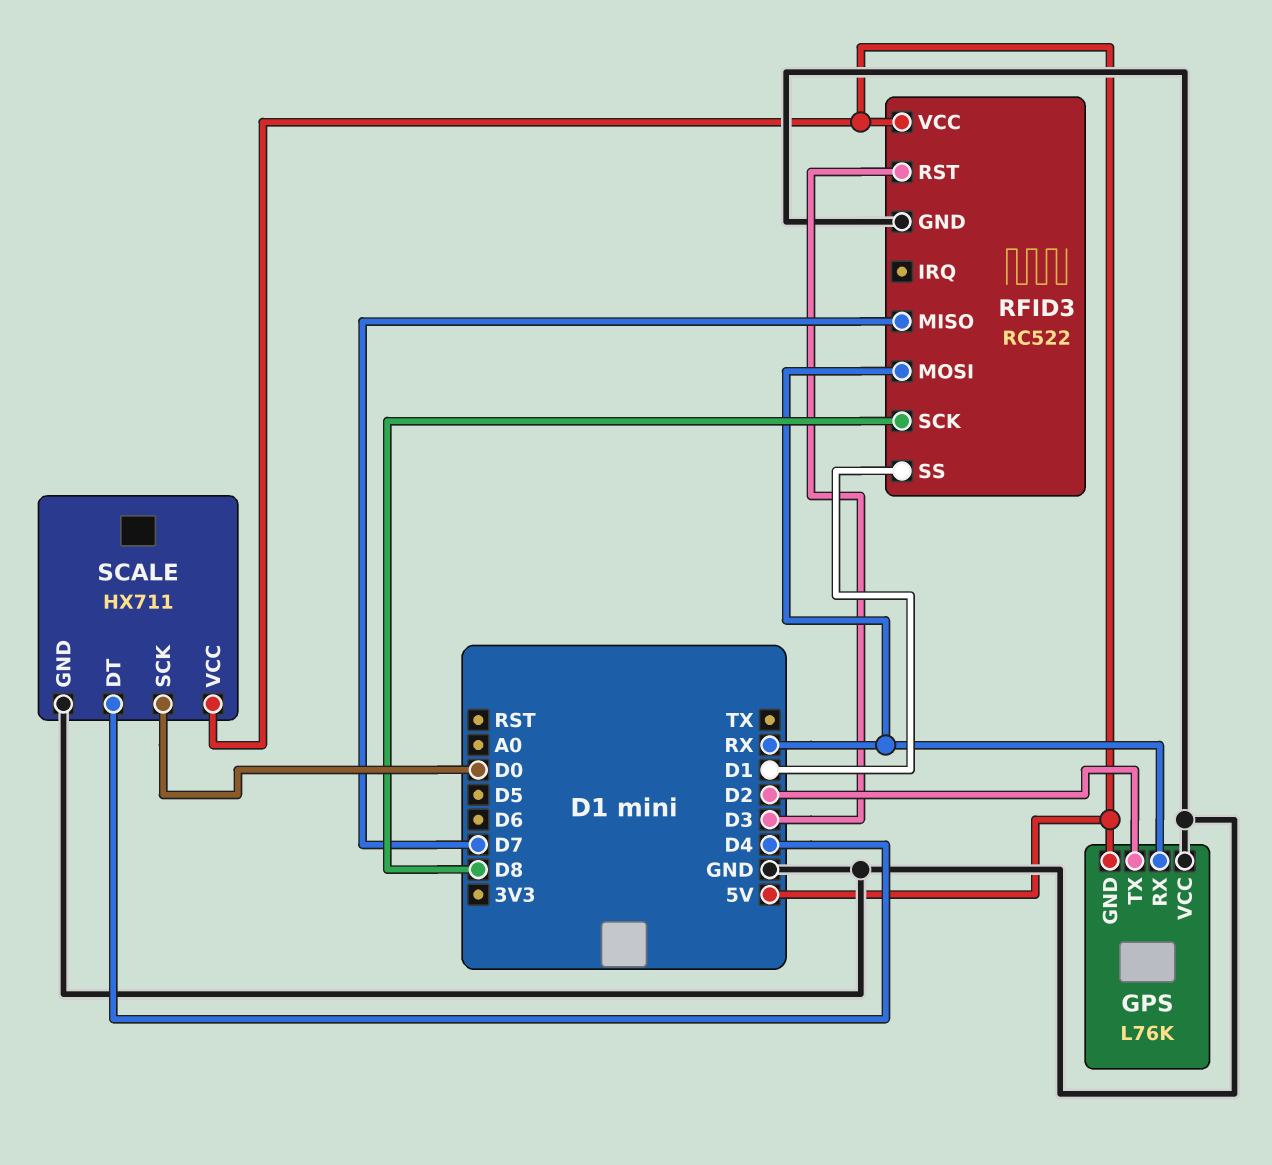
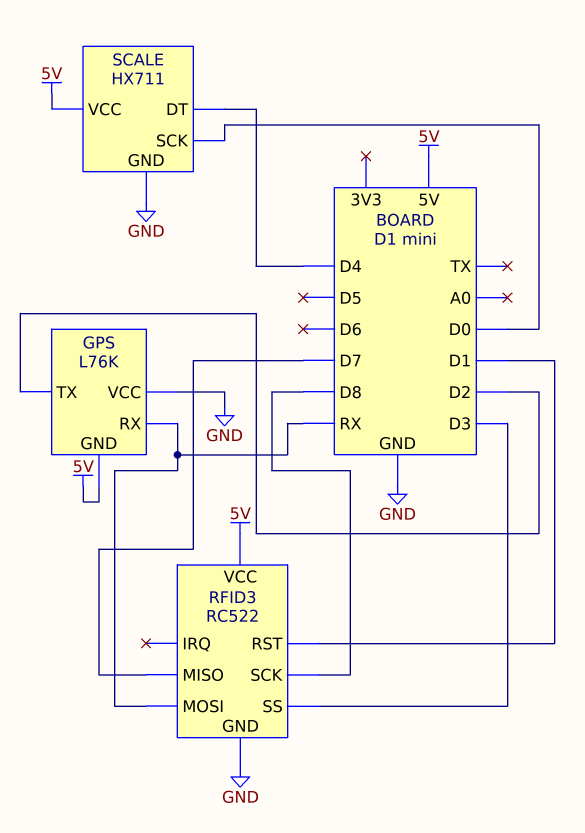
RFID3 pin RST: D3 -> D1
RFID3 pin SS: D1 -> D3

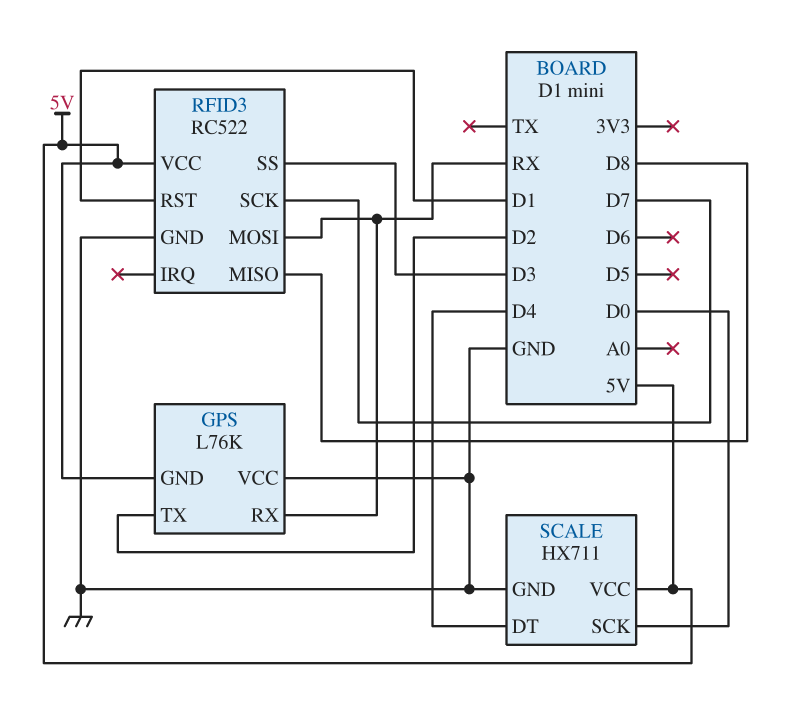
RFID3 pin MISO: D7 -> D8
RFID3 pin SCK: D8 -> D7

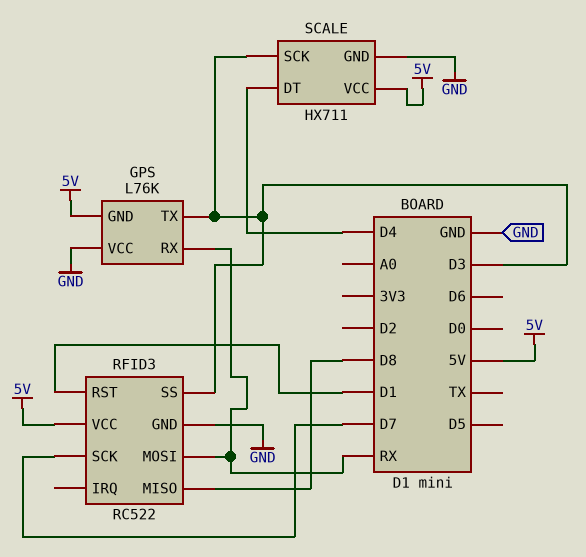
GPS pin TX: D2 -> D3
SCALE pin SCK: D0 -> D3

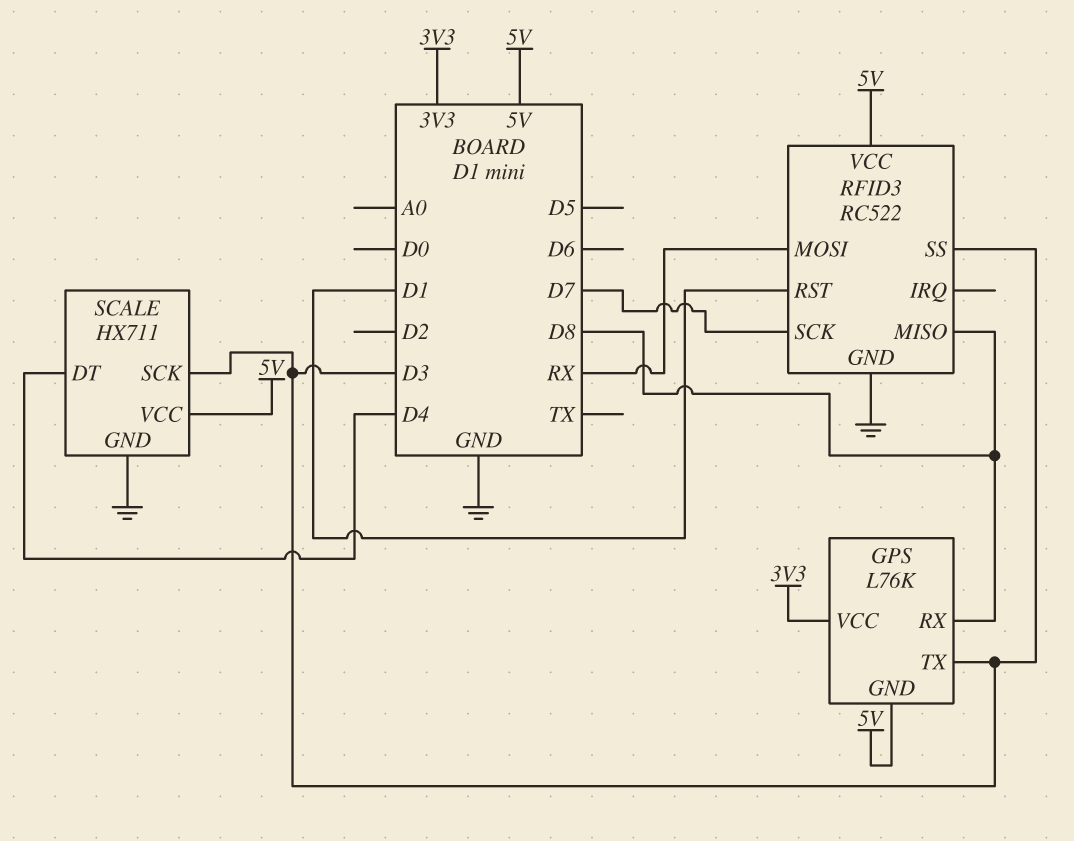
GPS pin RX: RX -> D8
GPS pin VCC: GND -> 3V3

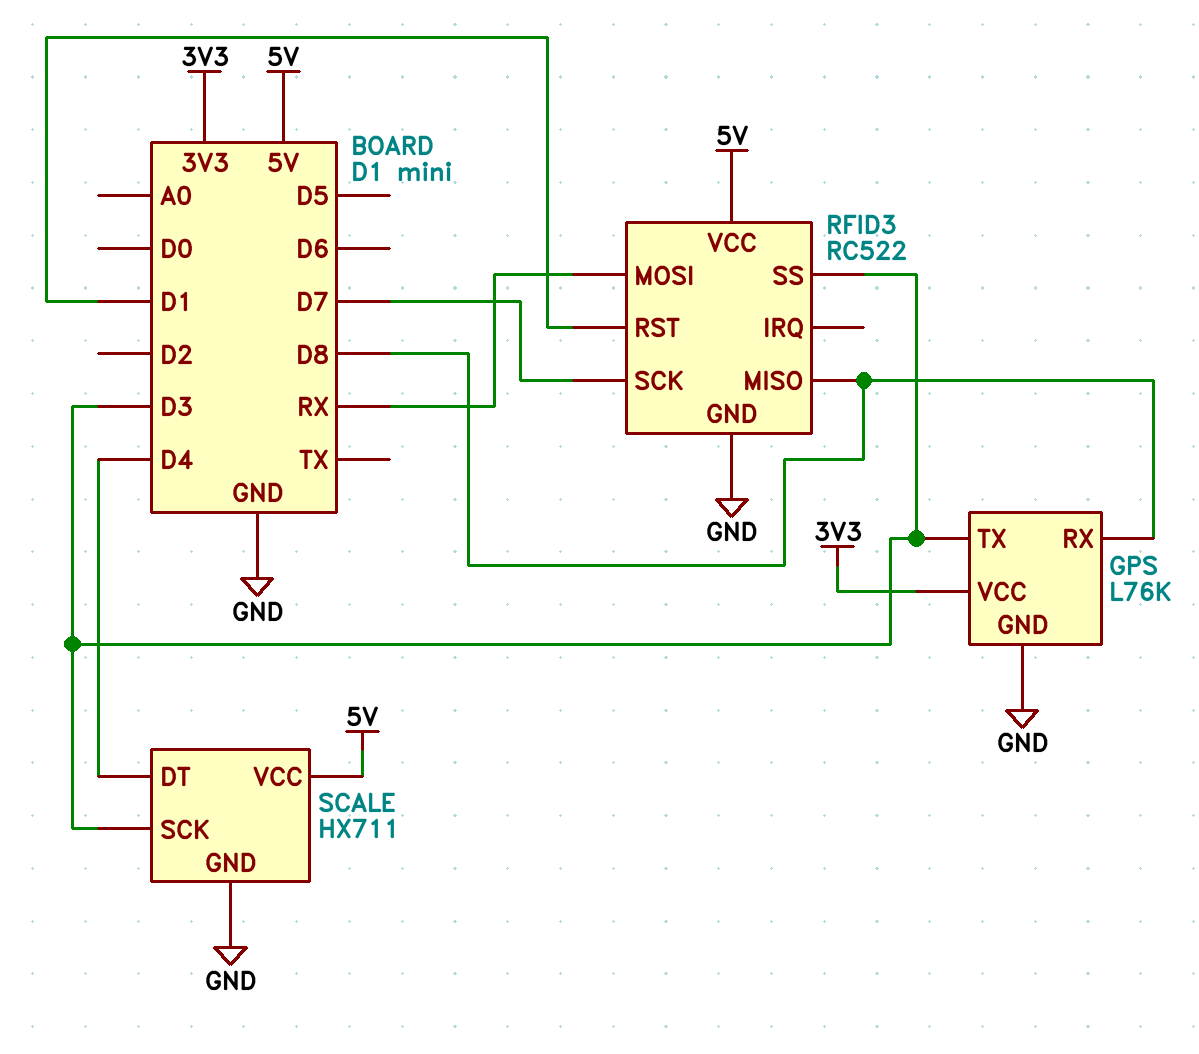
GPS pin GND: 5V -> GND

